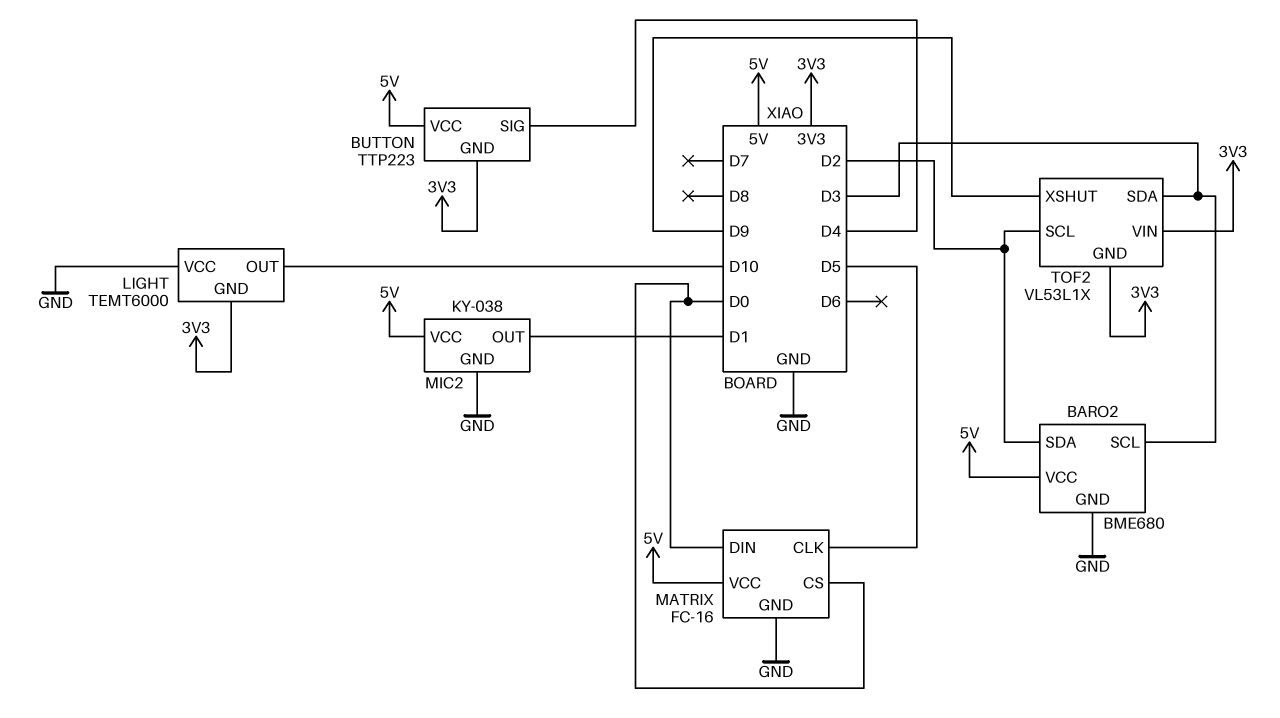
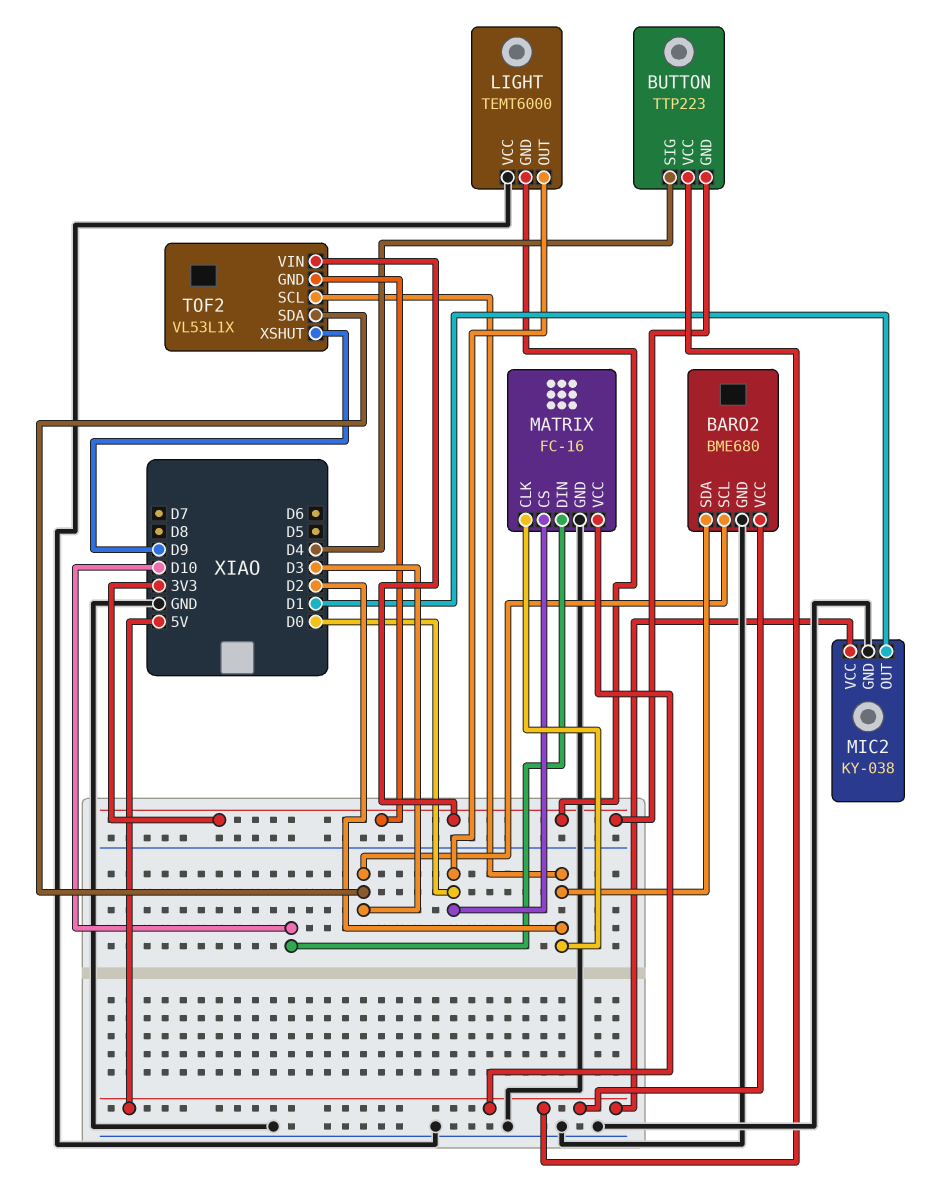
LIGHT pin OUT: D10 -> D0
MATRIX pin CLK: D5 -> D2
MATRIX pin DIN: D0 -> D10

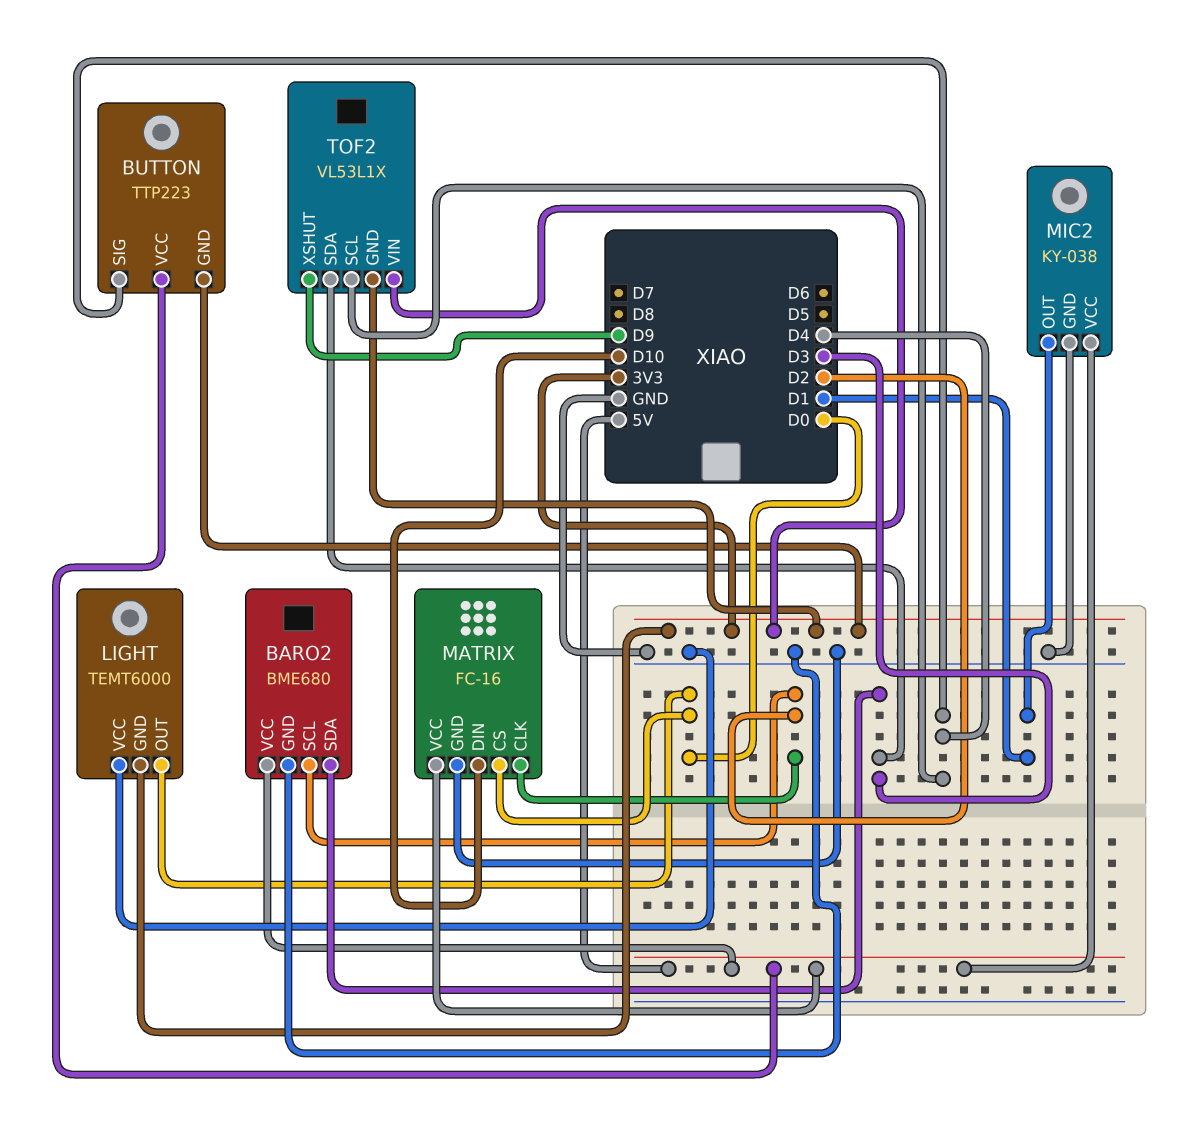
BARO2 pin SCL: D3 -> D2
BARO2 pin SDA: D2 -> D3
TOF2 pin SCL: D2 -> D4

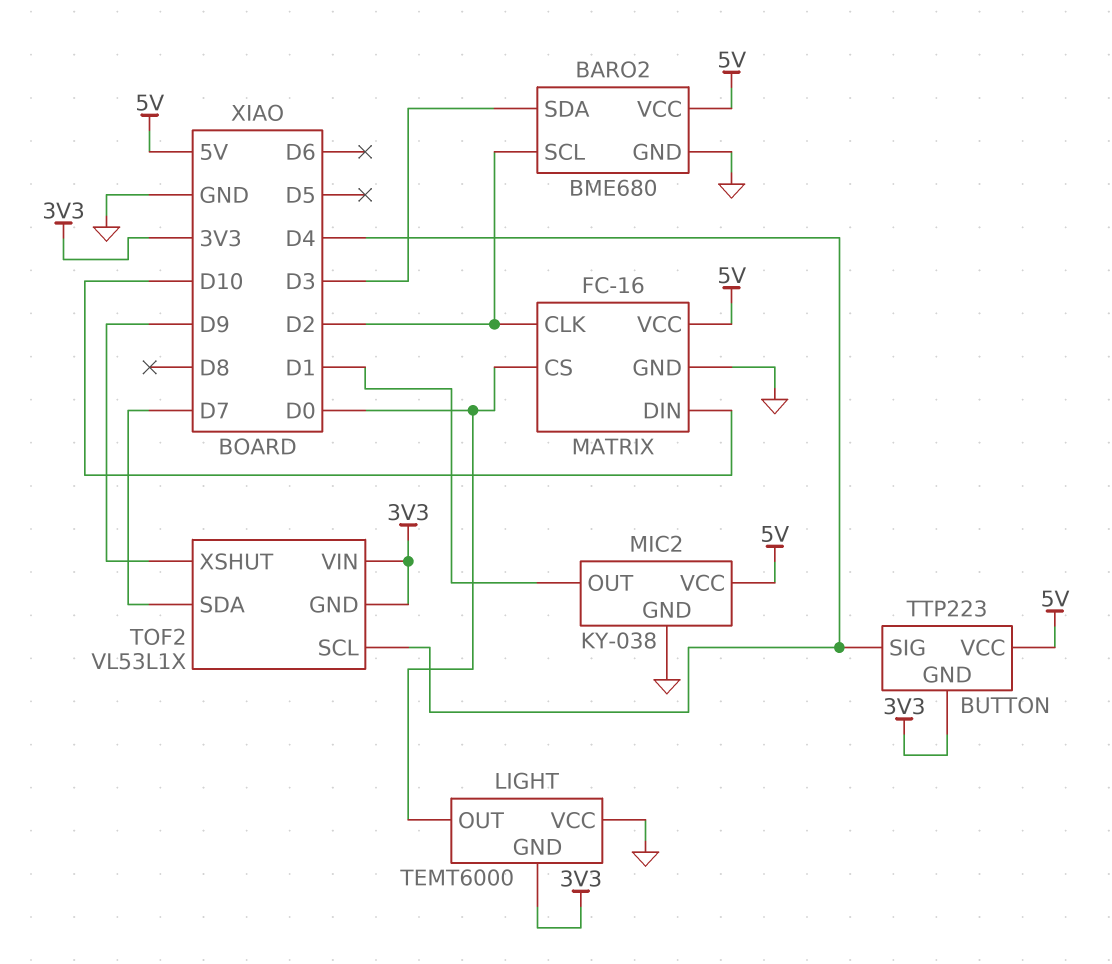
TOF2 pin SDA: D3 -> D7

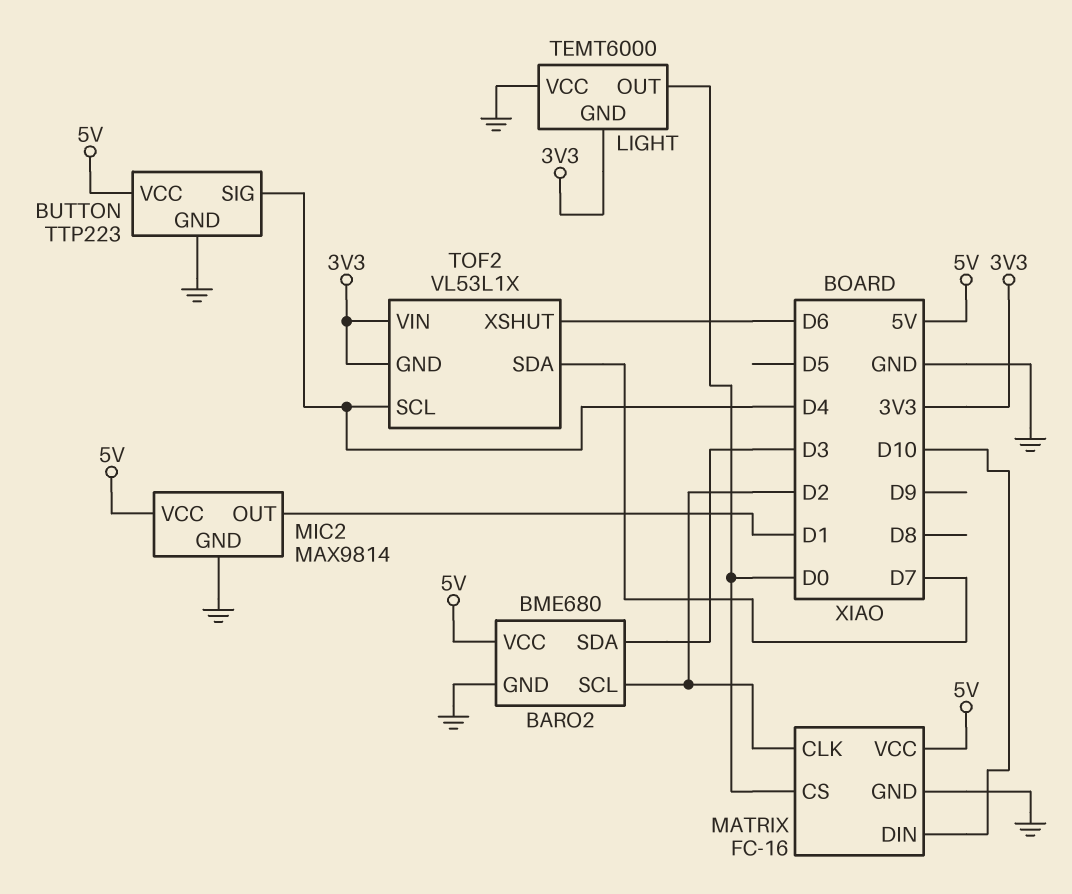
BUTTON pin GND: 3V3 -> GND
MIC2: KY-038 -> MAX9814
TOF2 pin XSHUT: D9 -> D6

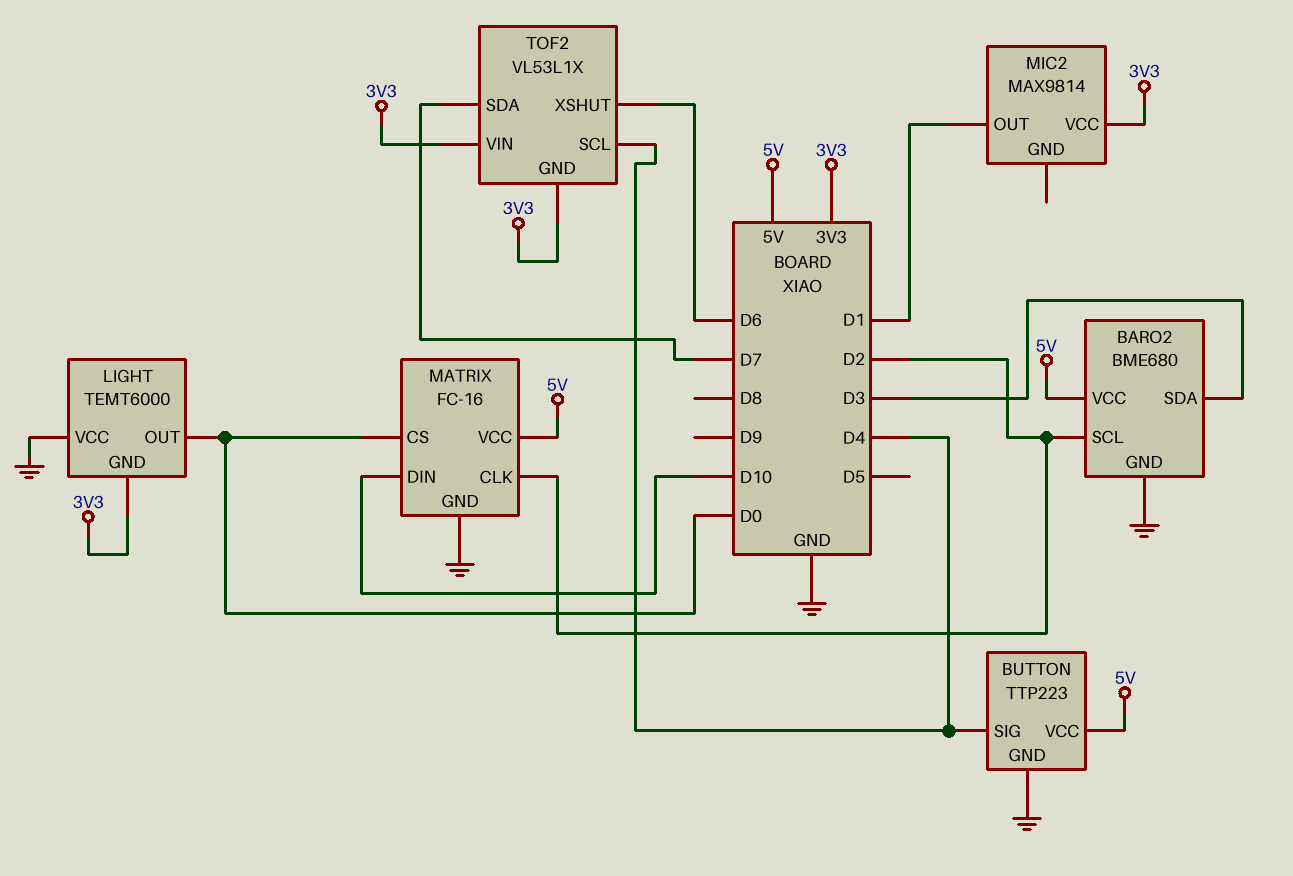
MIC2 pin GND: GND -> none
MIC2 pin VCC: 5V -> 3V3

